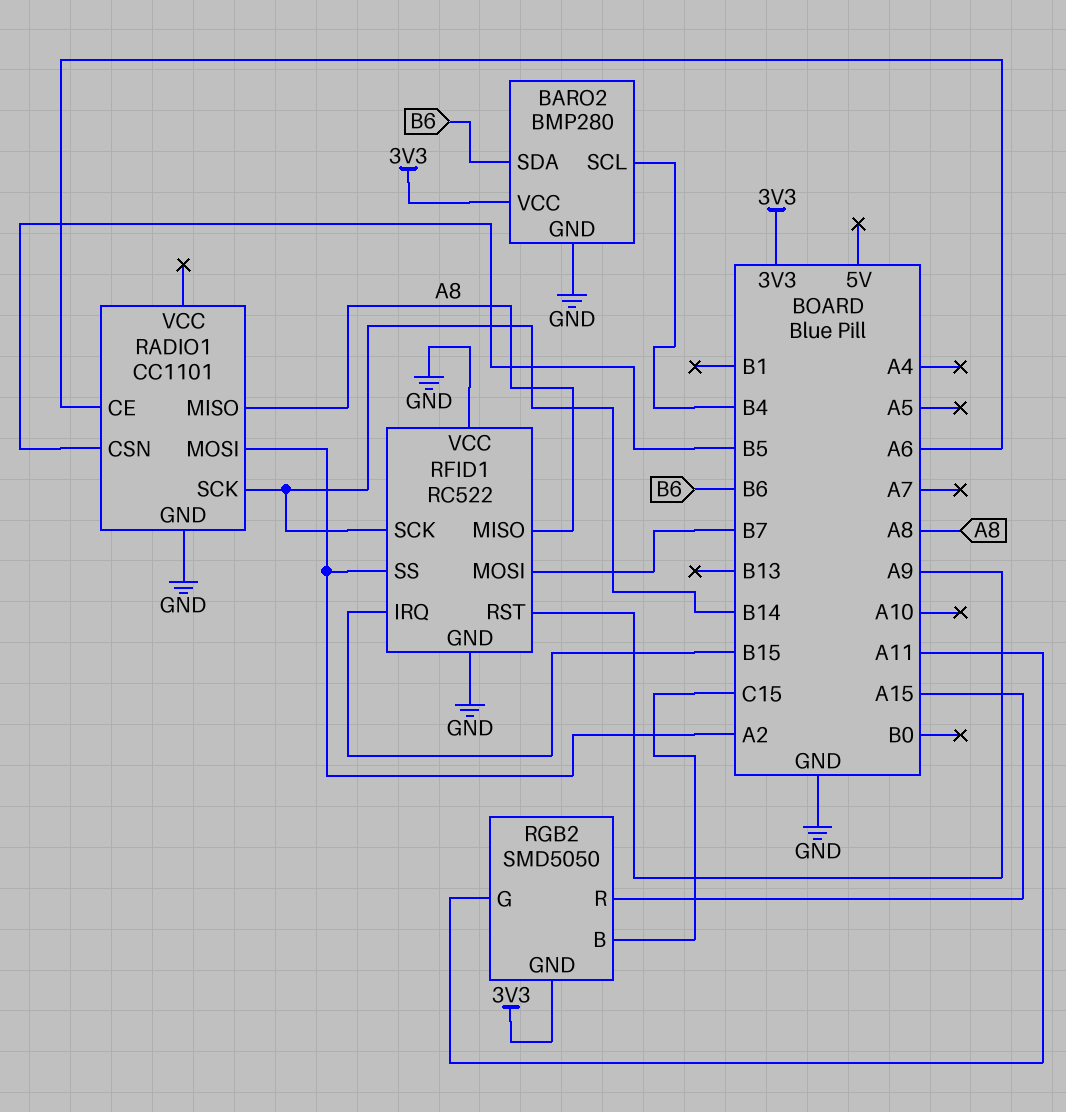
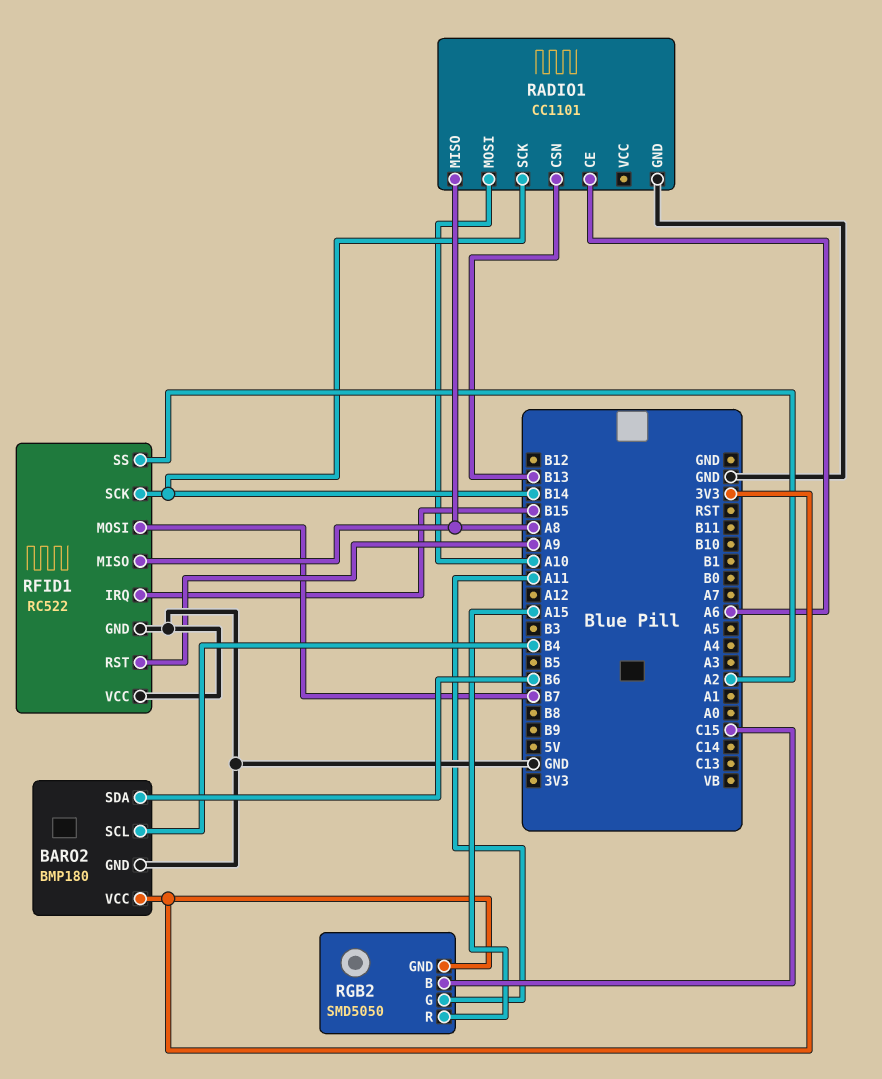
BARO2: BMP280 -> BMP180
RADIO1 pin CSN: B5 -> B13
RADIO1 pin MOSI: A2 -> A10

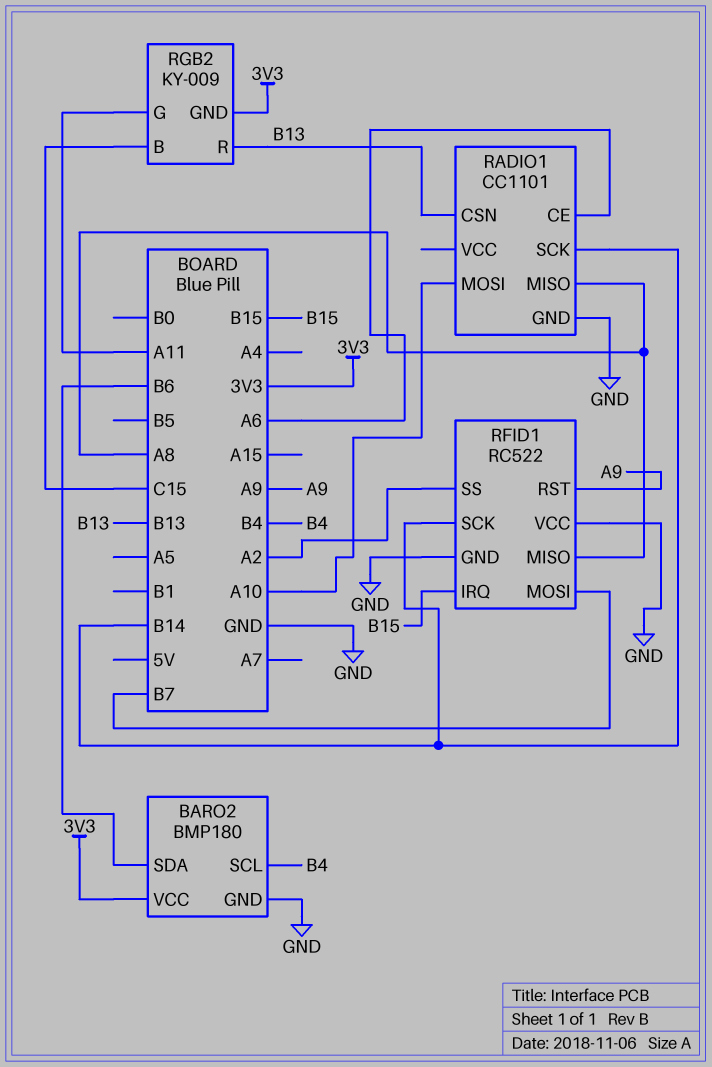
RGB2: SMD5050 -> KY-009
RGB2 pin R: A15 -> B13

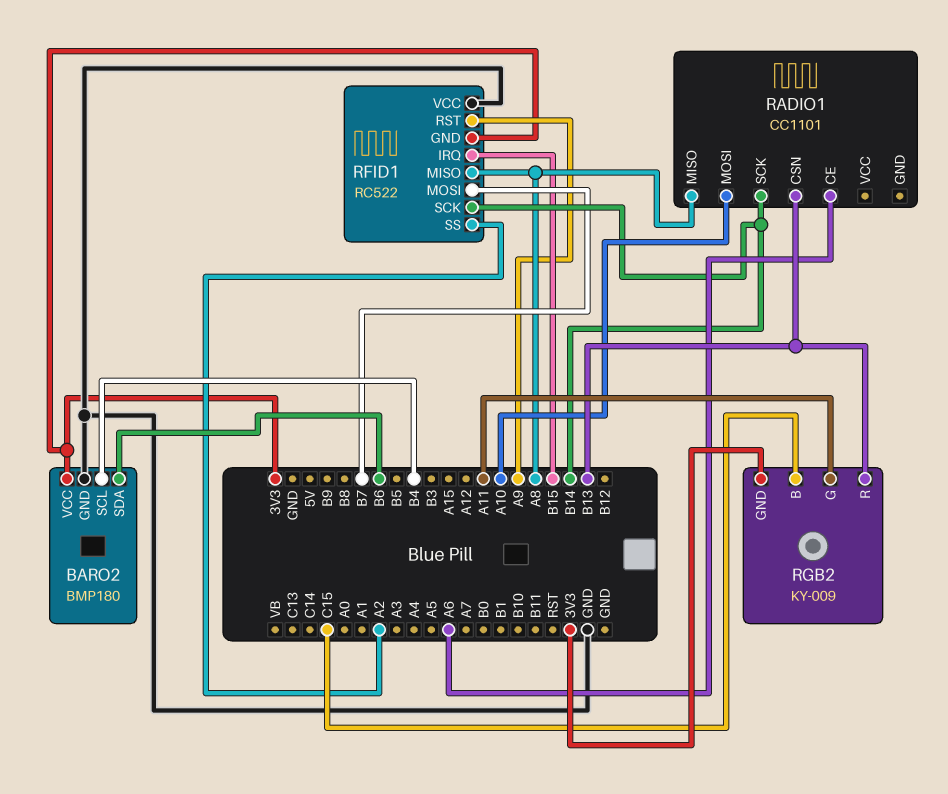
RADIO1 pin GND: GND -> none
RFID1 pin GND: GND -> 3V3

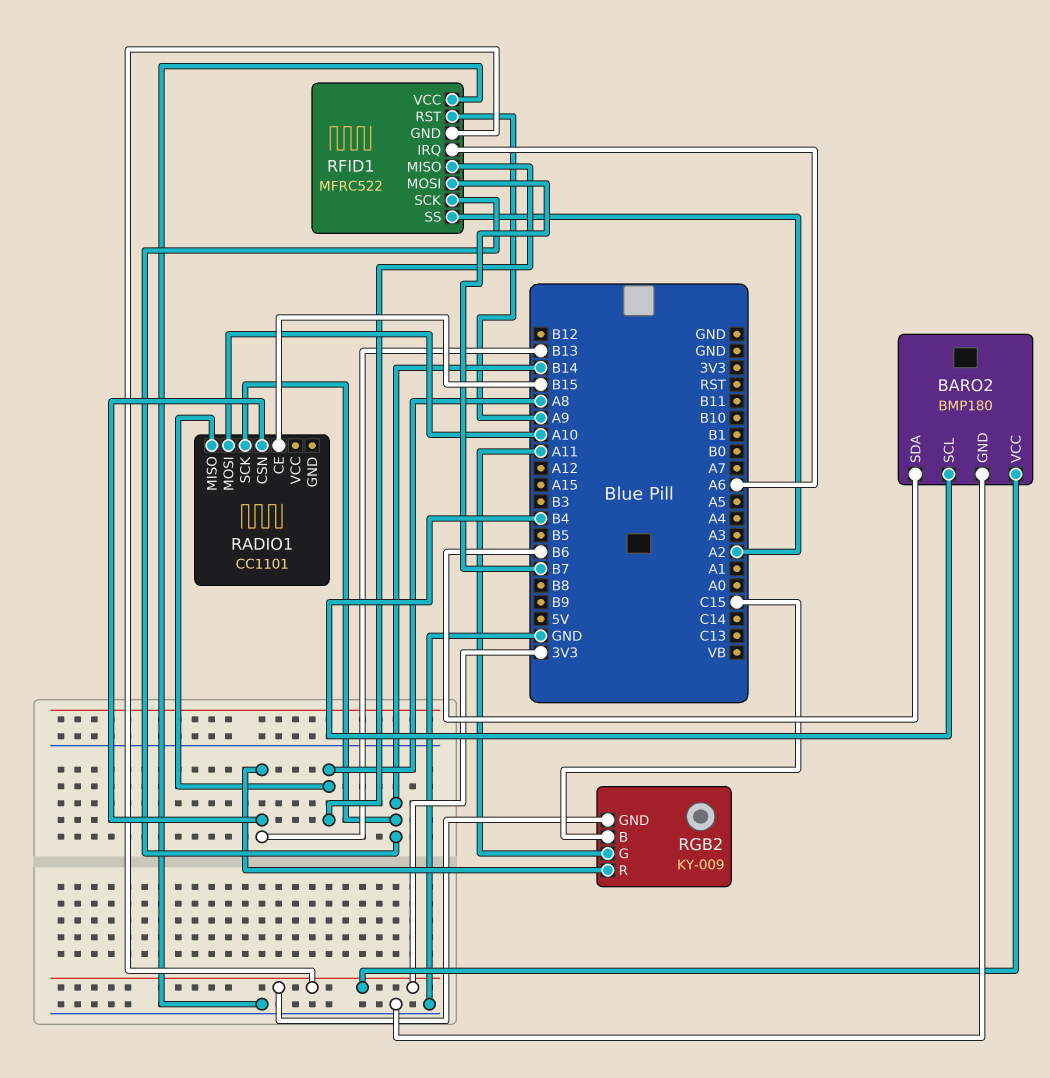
RADIO1 pin CE: A6 -> B15
RFID1: RC522 -> MFRC522
RFID1 pin IRQ: B15 -> A6

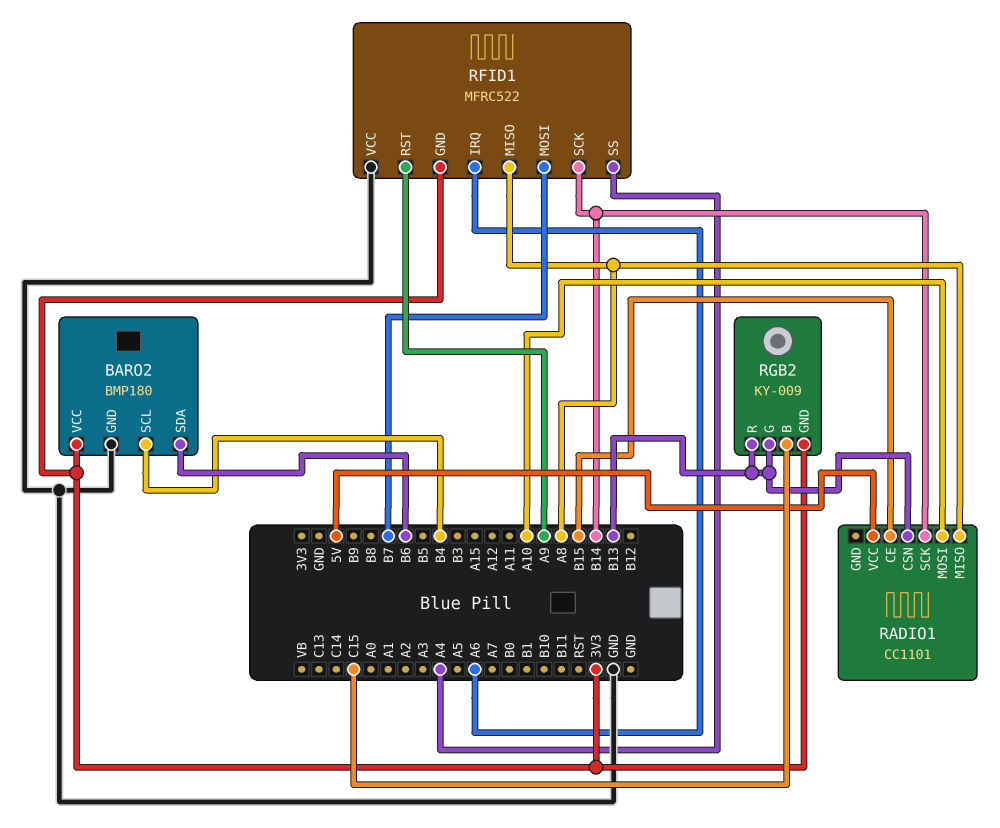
RADIO1 pin VCC: none -> 5V
RFID1 pin SS: A2 -> A4
RGB2 pin G: A11 -> B13

